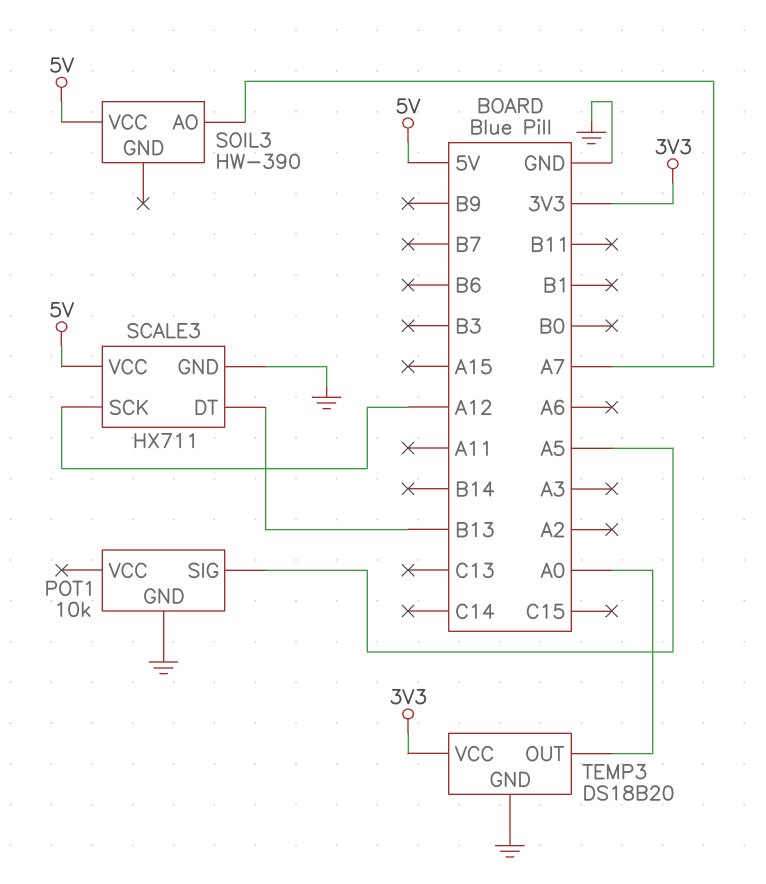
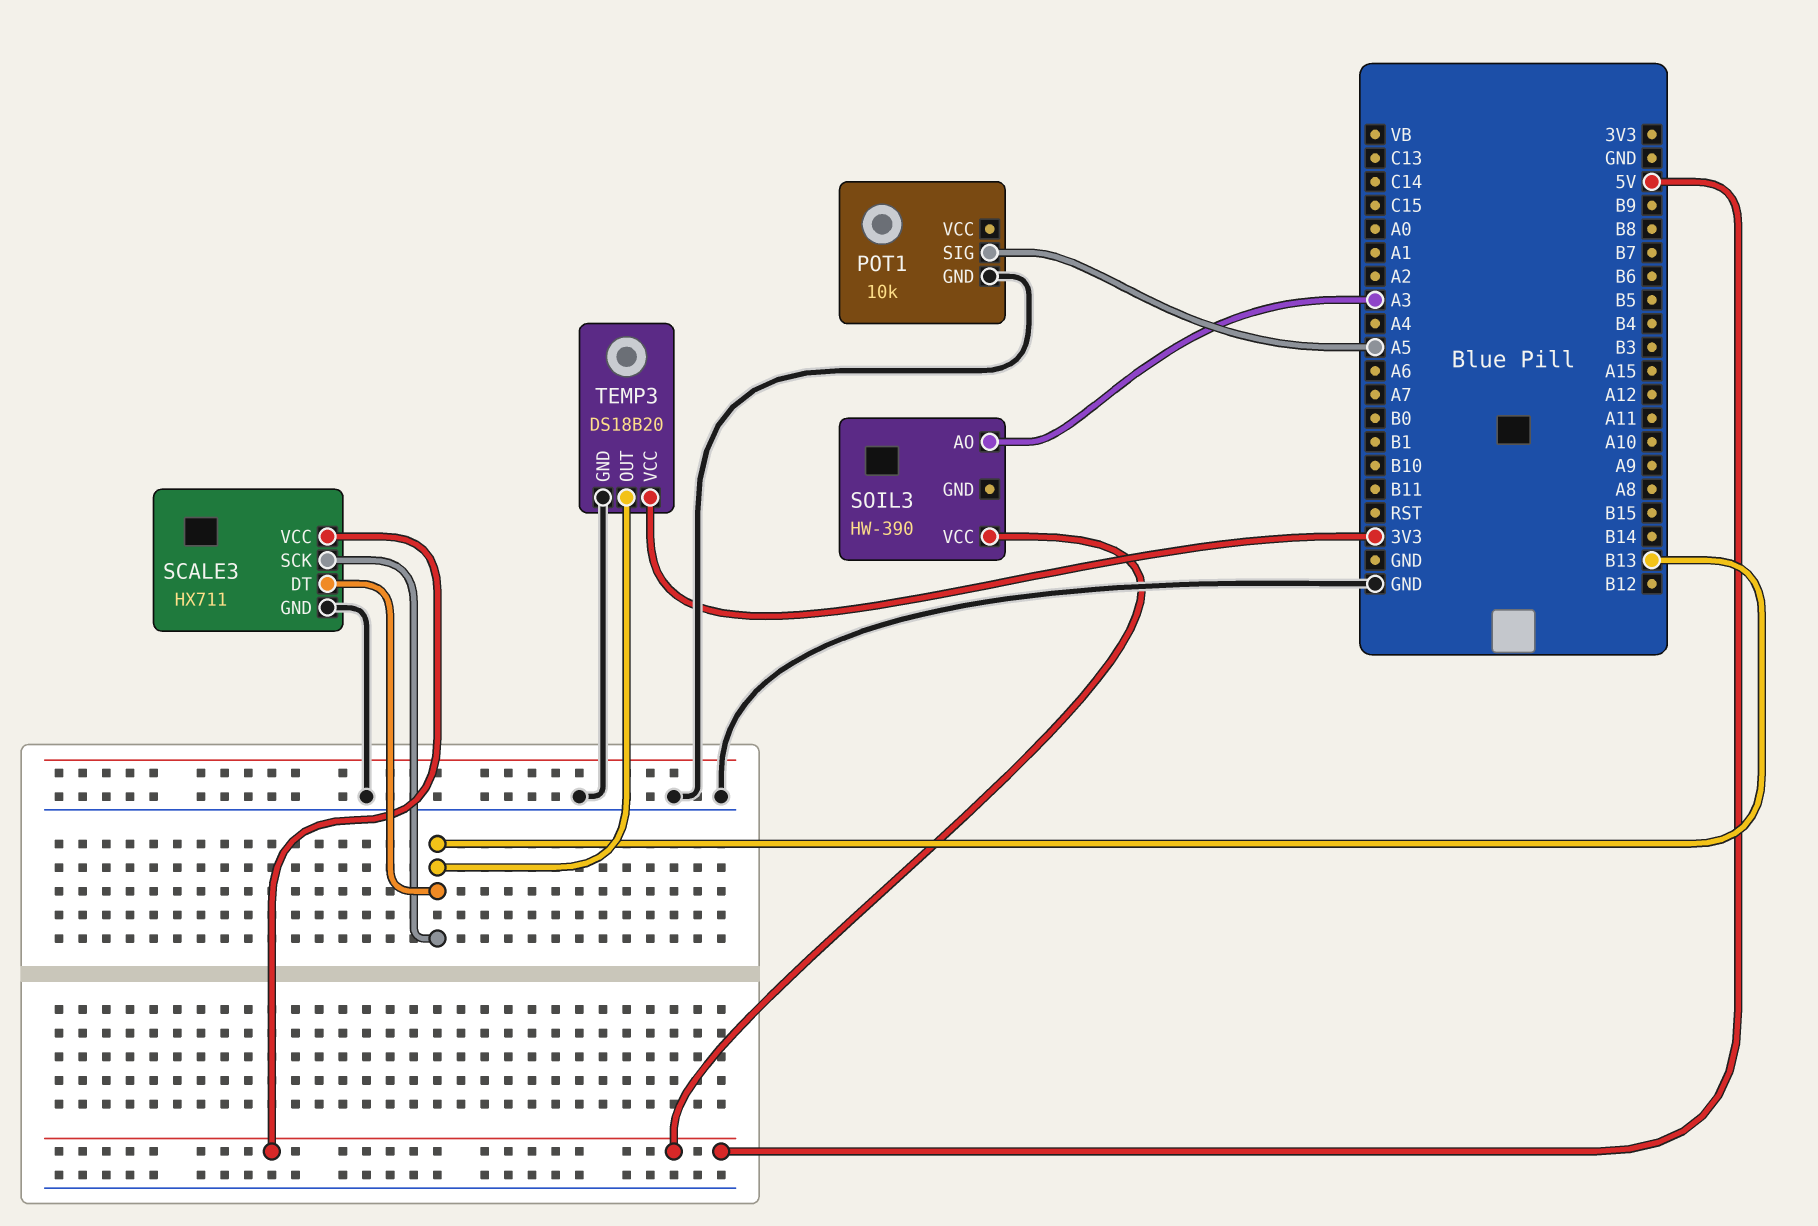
SCALE3 pin SCK: A12 -> B13
SOIL3 pin AO: A7 -> A3
TEMP3 pin OUT: A0 -> B13

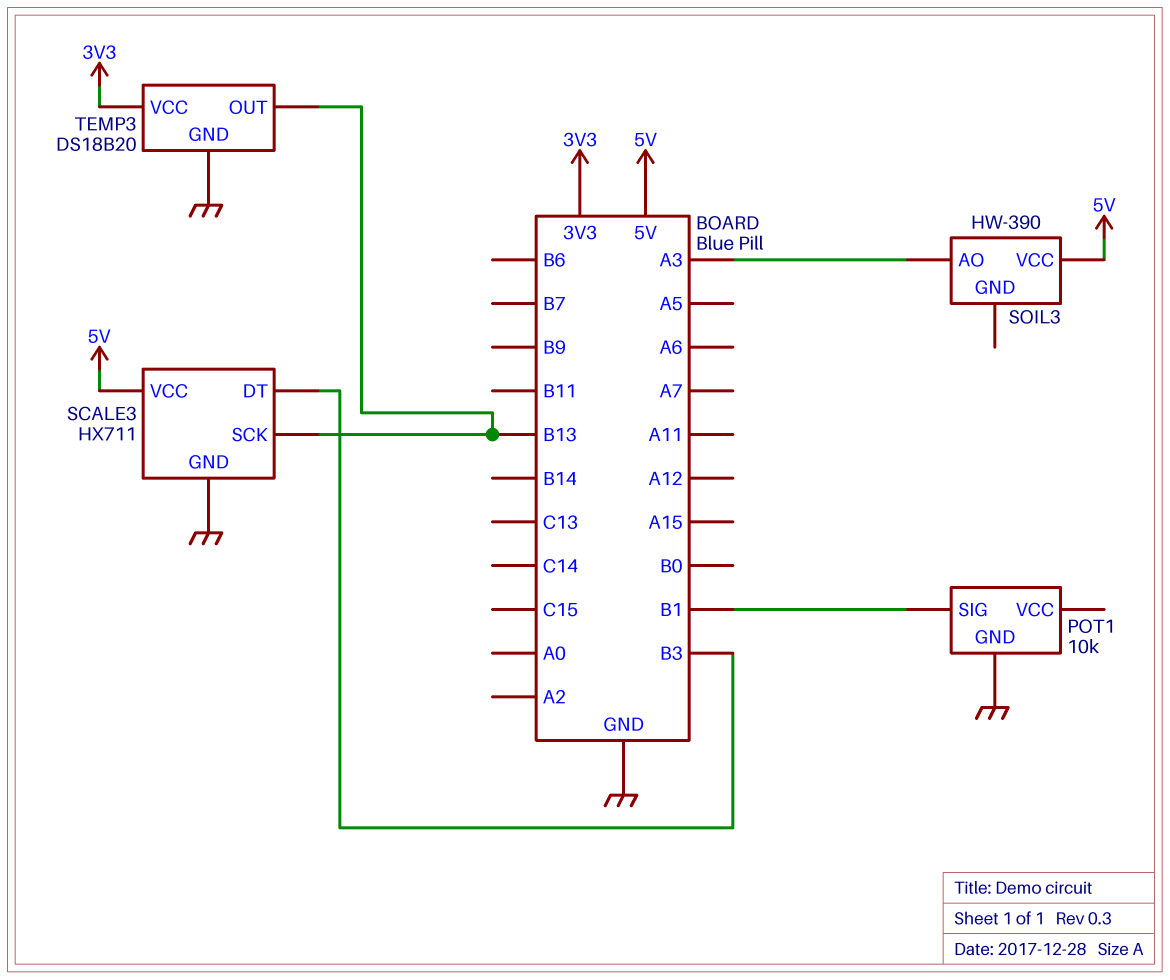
POT1 pin SIG: A5 -> B1
SCALE3 pin DT: B13 -> B3

